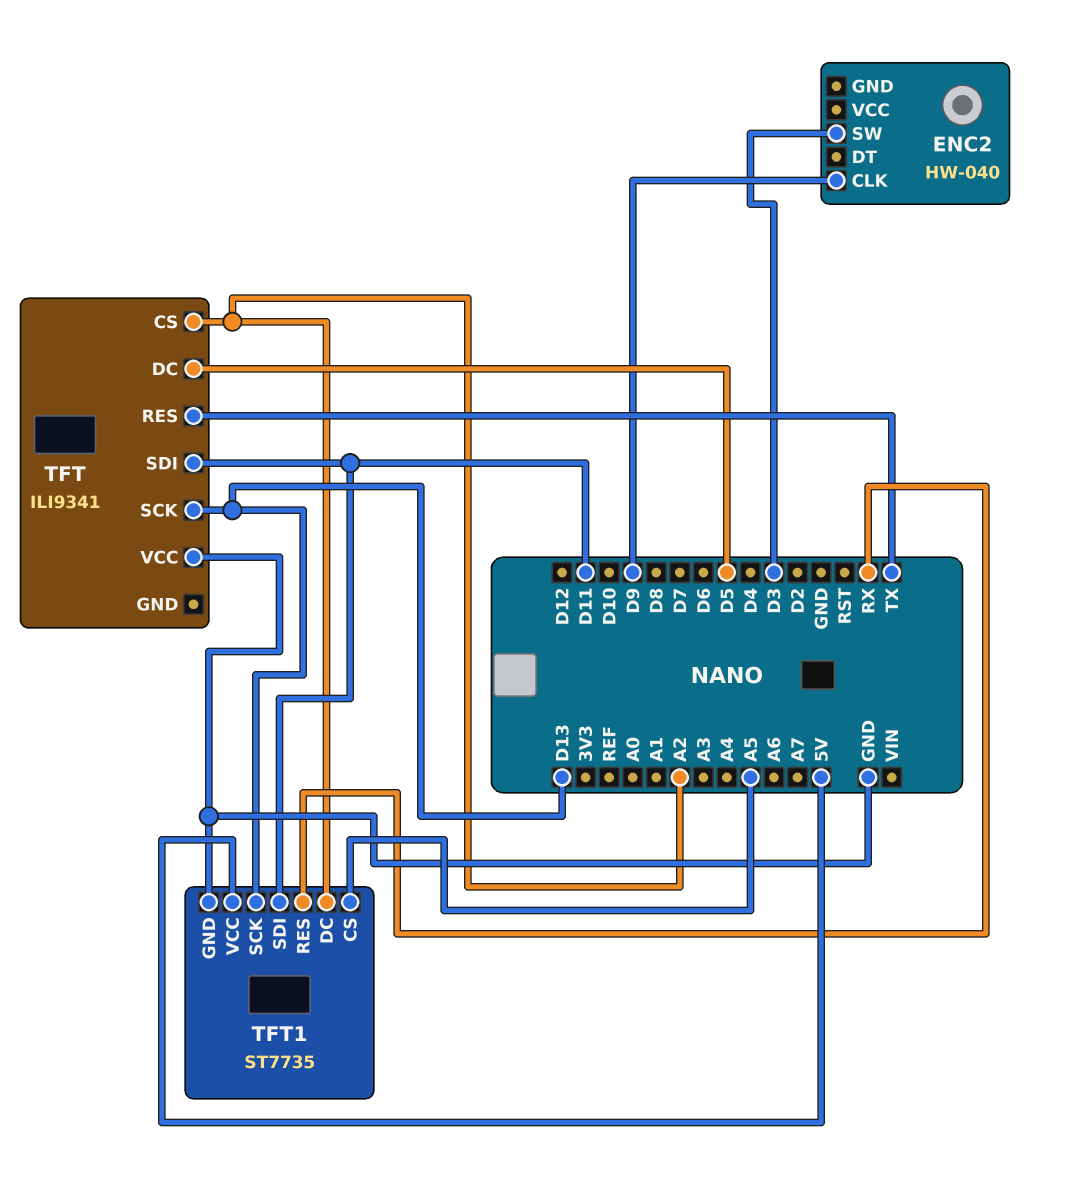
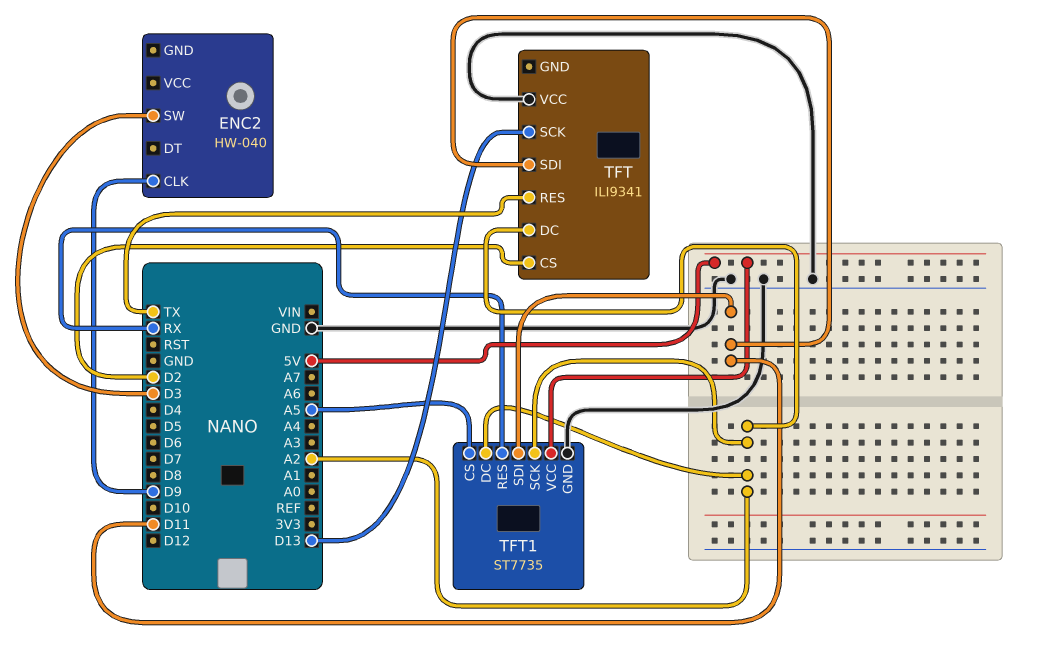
TFT pin CS: A2 -> D2
TFT pin DC: D5 -> A2
TFT1 pin SCK: D13 -> A2

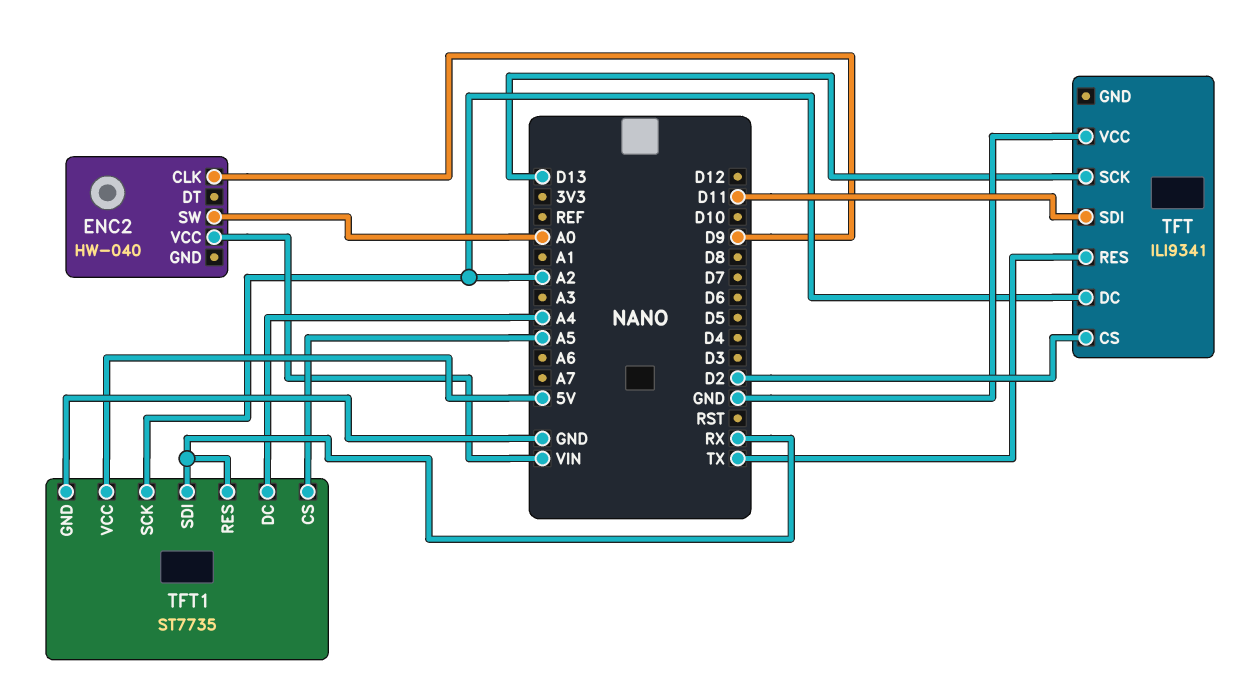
ENC2 pin SW: D3 -> A0
ENC2 pin VCC: none -> VIN
TFT1 pin DC: A2 -> A4
TFT1 pin SDI: D11 -> RX

